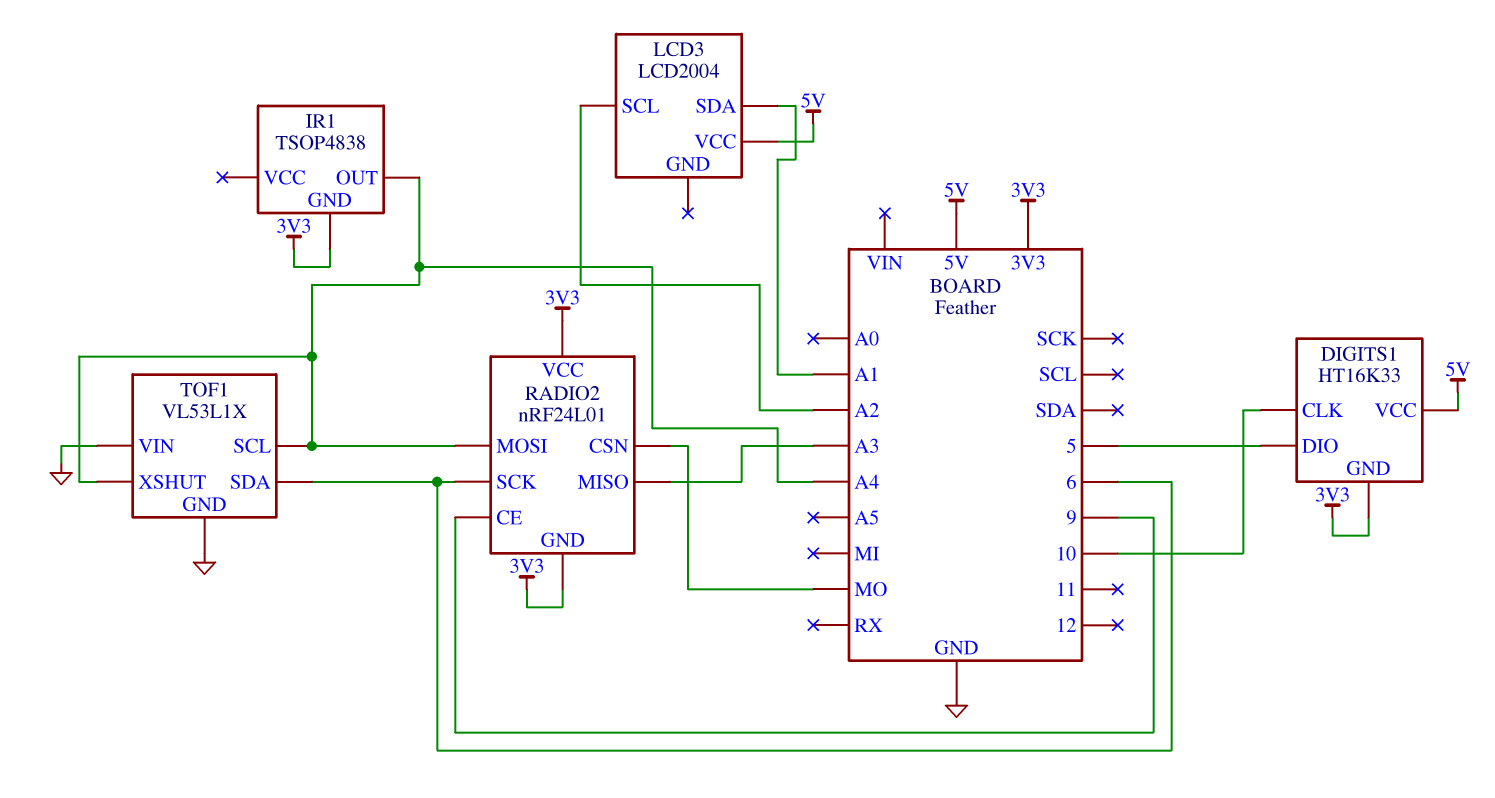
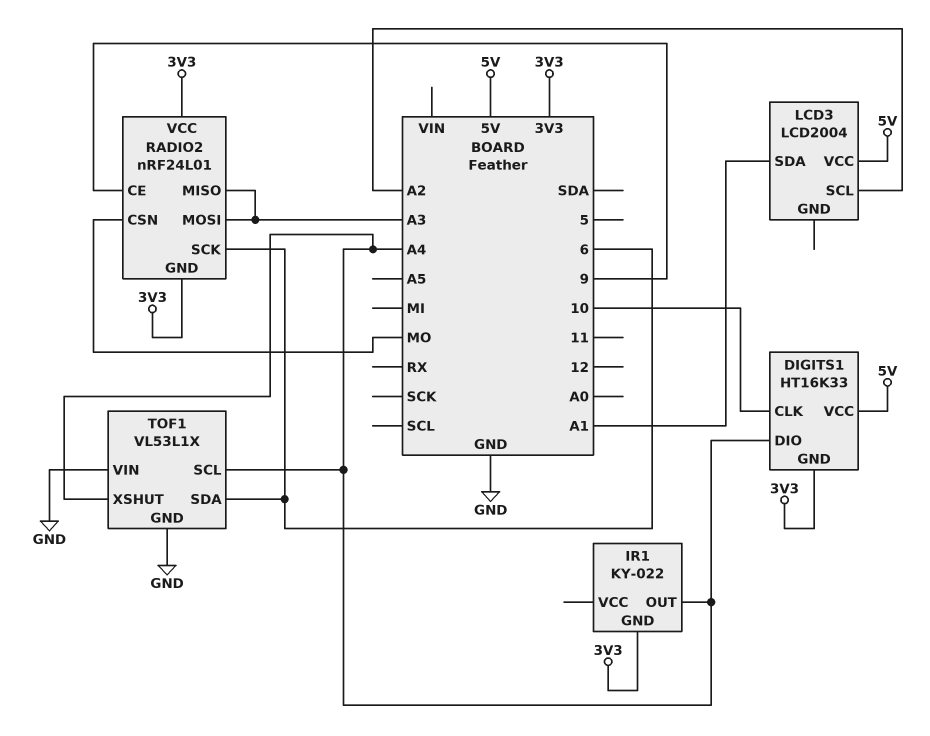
DIGITS1 pin DIO: 5 -> A4
IR1: TSOP4838 -> KY-022
RADIO2 pin MOSI: A4 -> A3

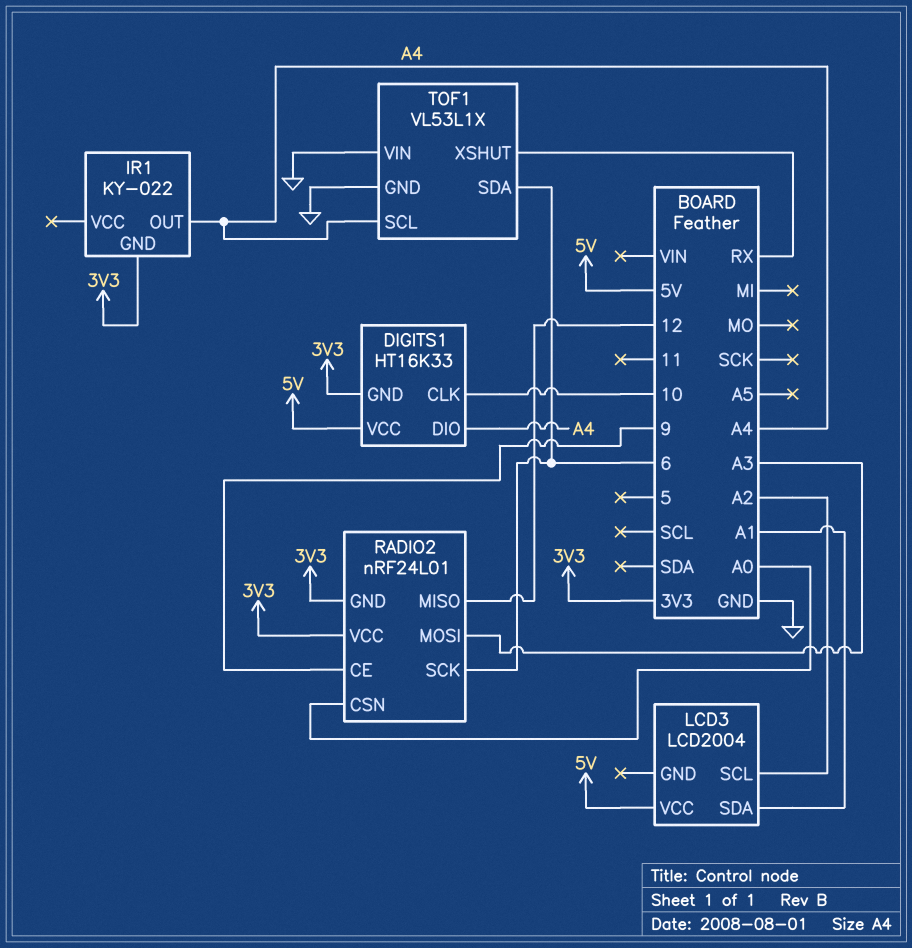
RADIO2 pin CSN: MO -> A0
RADIO2 pin MISO: A3 -> 12
TOF1 pin XSHUT: A4 -> RX

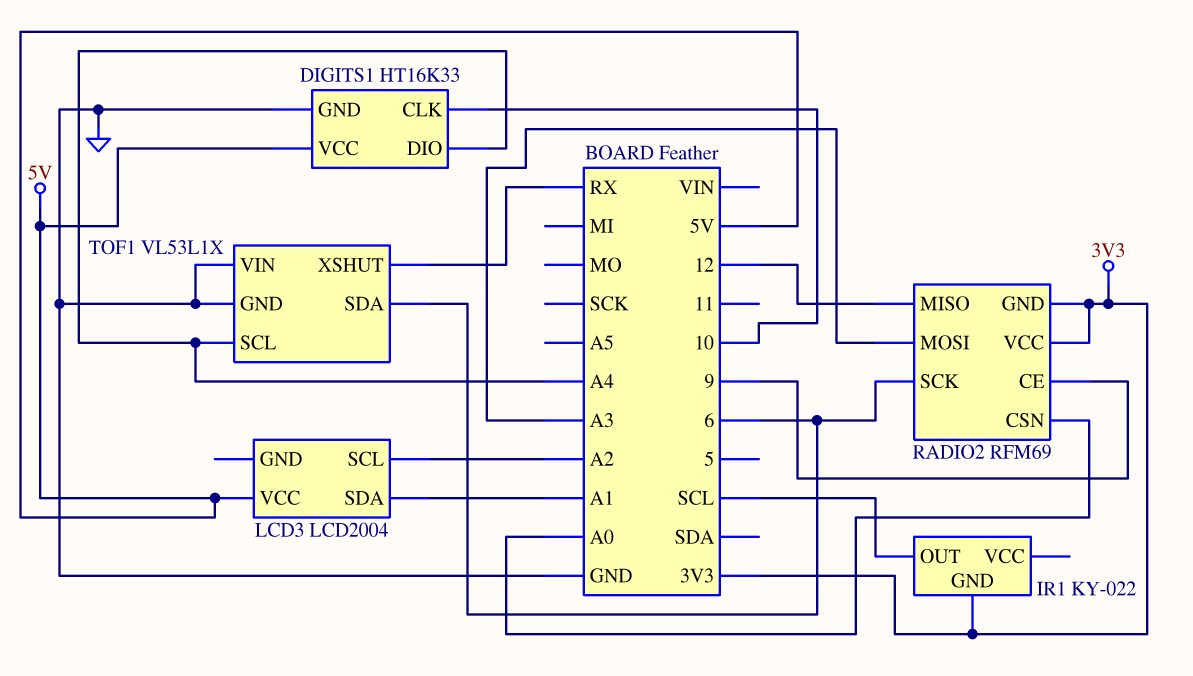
DIGITS1 pin GND: 3V3 -> GND
IR1 pin OUT: A4 -> SCL
RADIO2: nRF24L01 -> RFM69

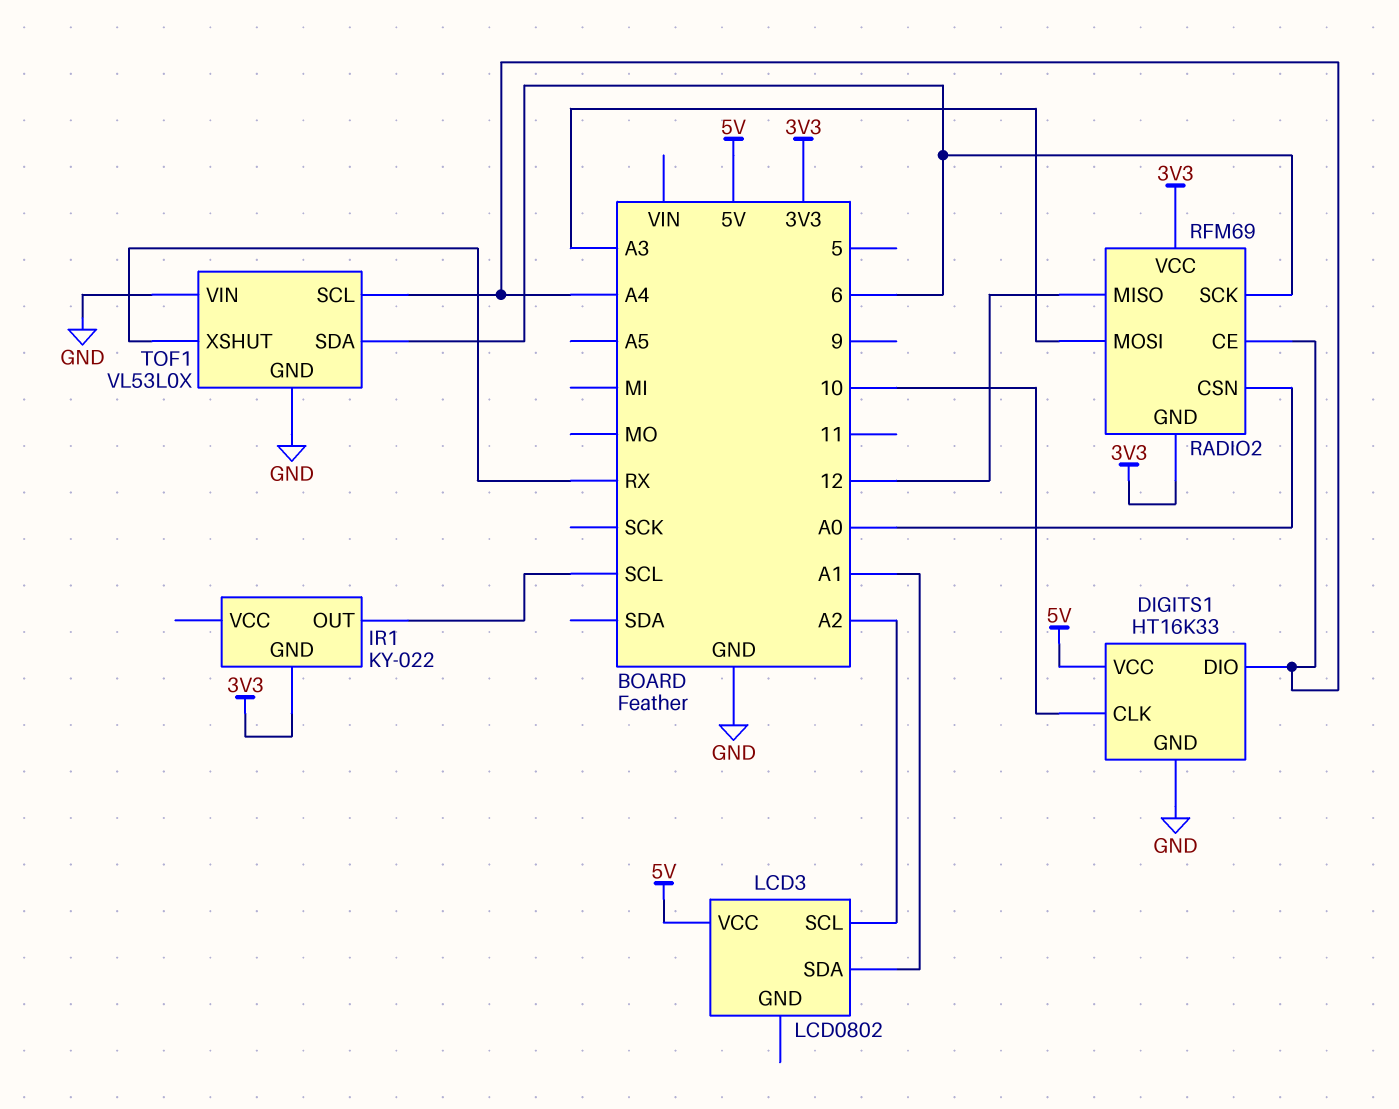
LCD3: LCD2004 -> LCD0802
RADIO2 pin CE: 9 -> A4
TOF1: VL53L1X -> VL53L0X

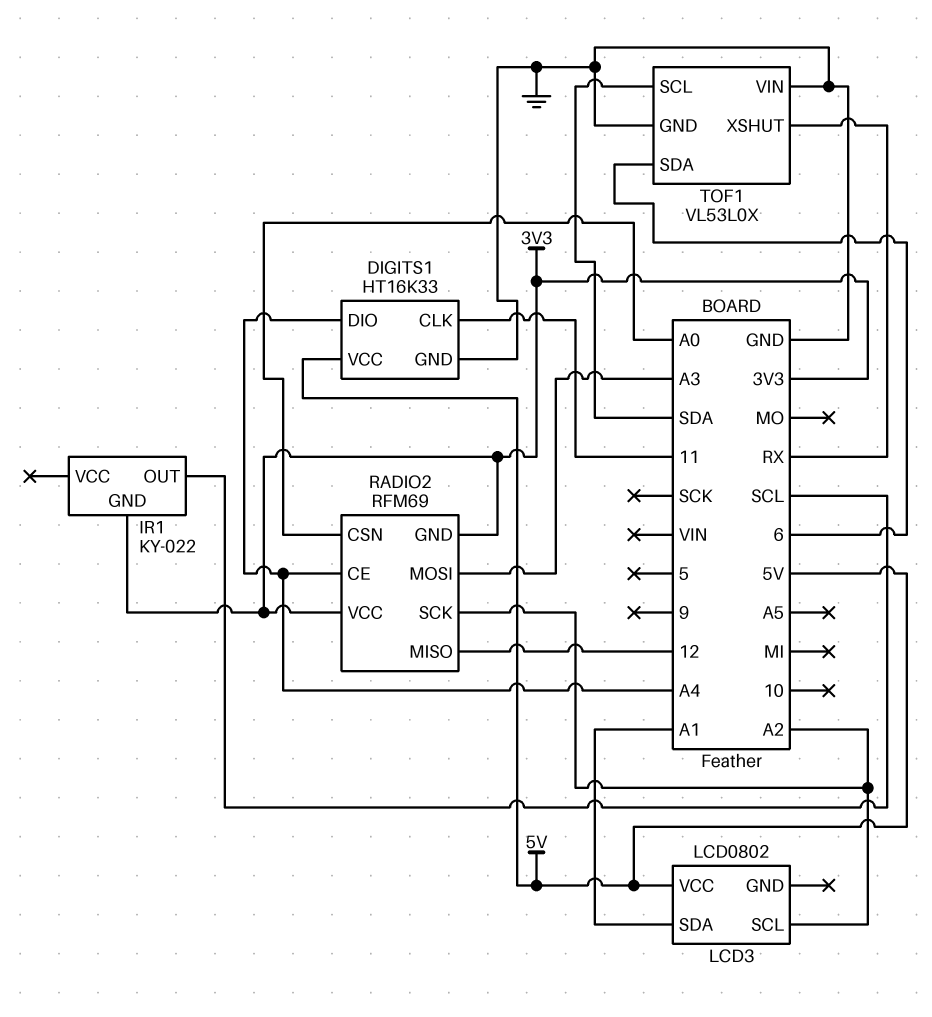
DIGITS1 pin CLK: 10 -> 11
RADIO2 pin SCK: 6 -> A2
TOF1 pin SCL: A4 -> SDA

